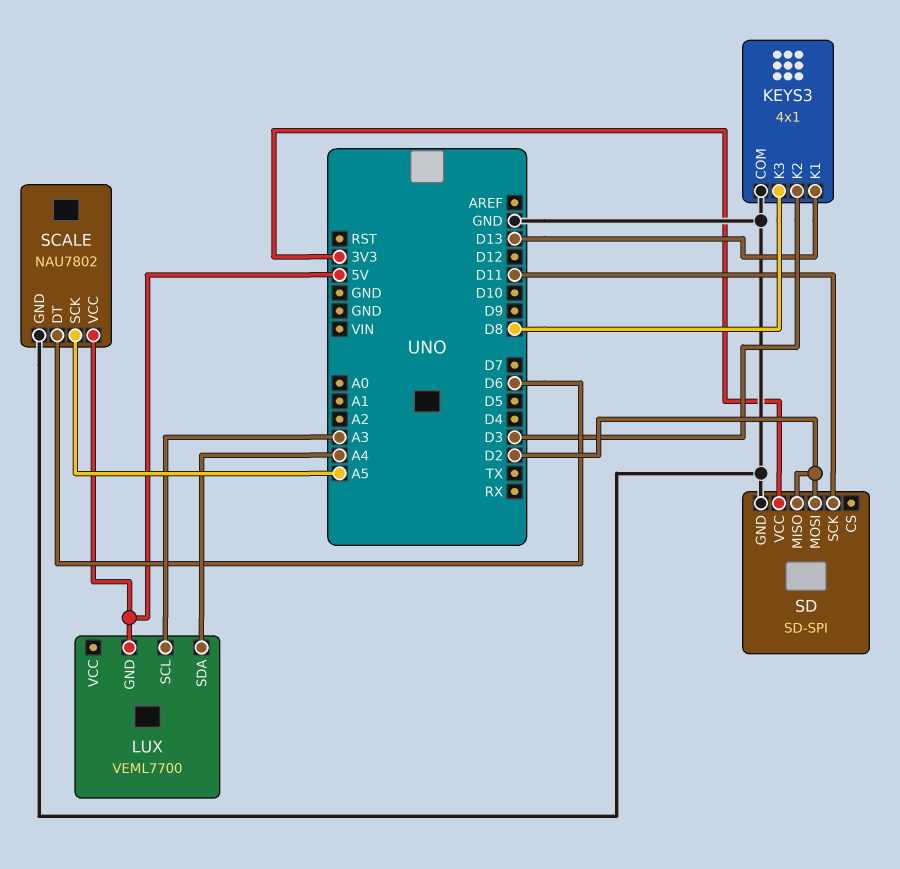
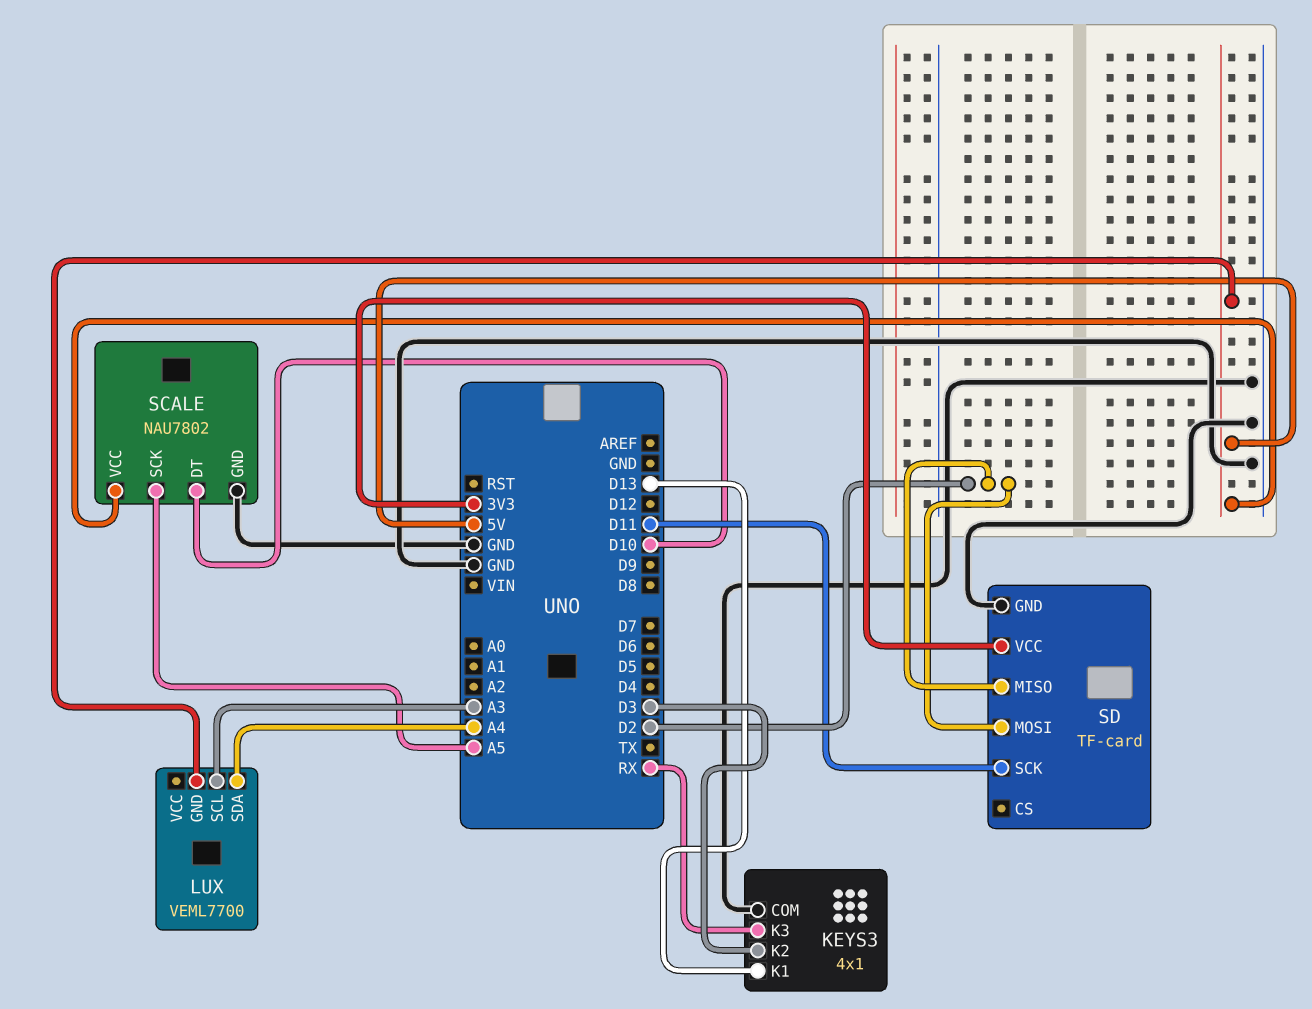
KEYS3 pin K3: D8 -> RX
SCALE pin DT: D6 -> D10
SD: SD-SPI -> TF-card

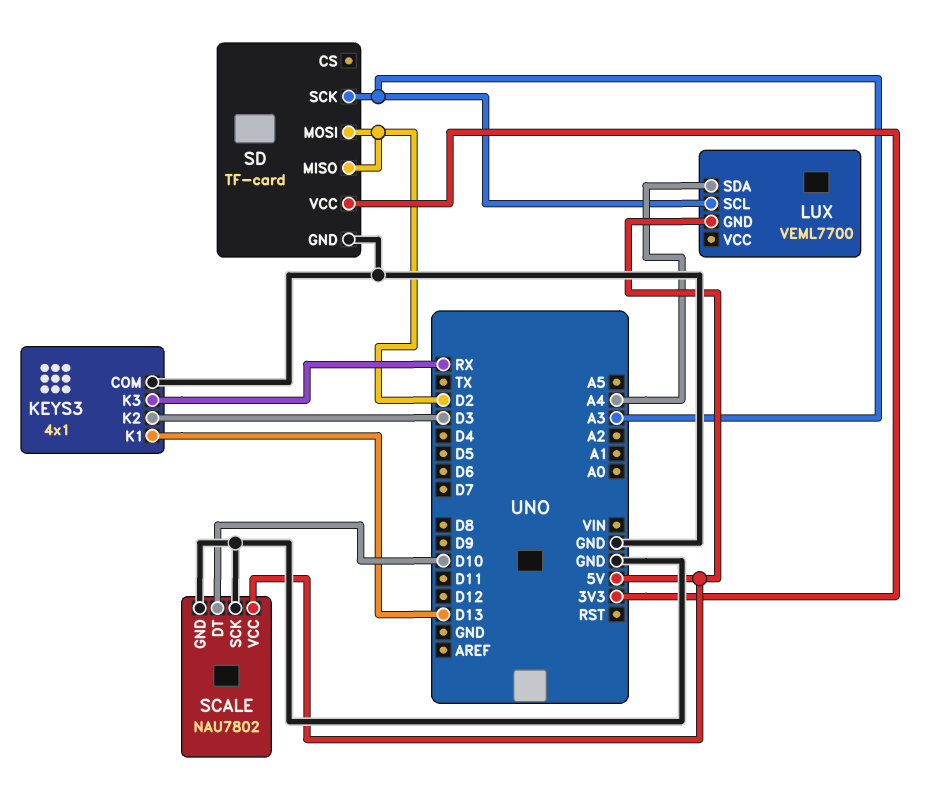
SCALE pin SCK: A5 -> GND
SD pin SCK: D11 -> A3

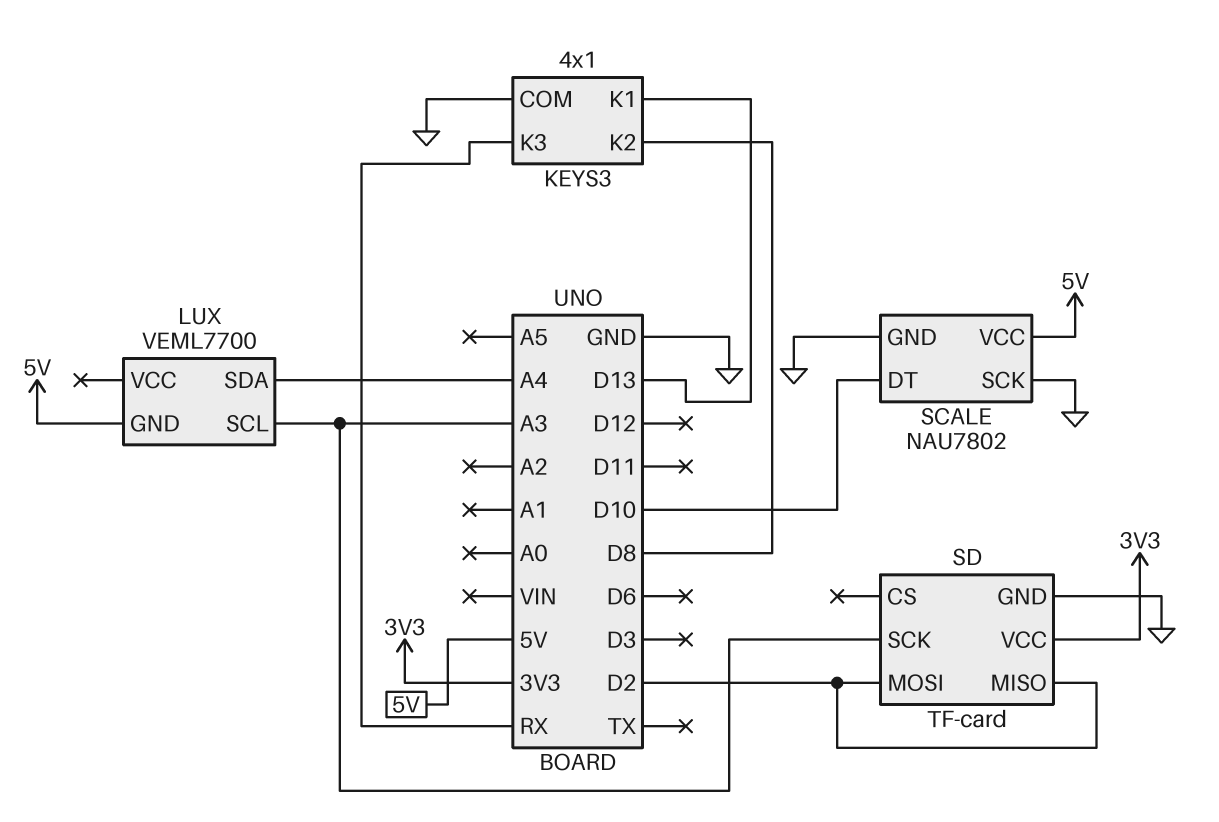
KEYS3 pin K2: D3 -> D8

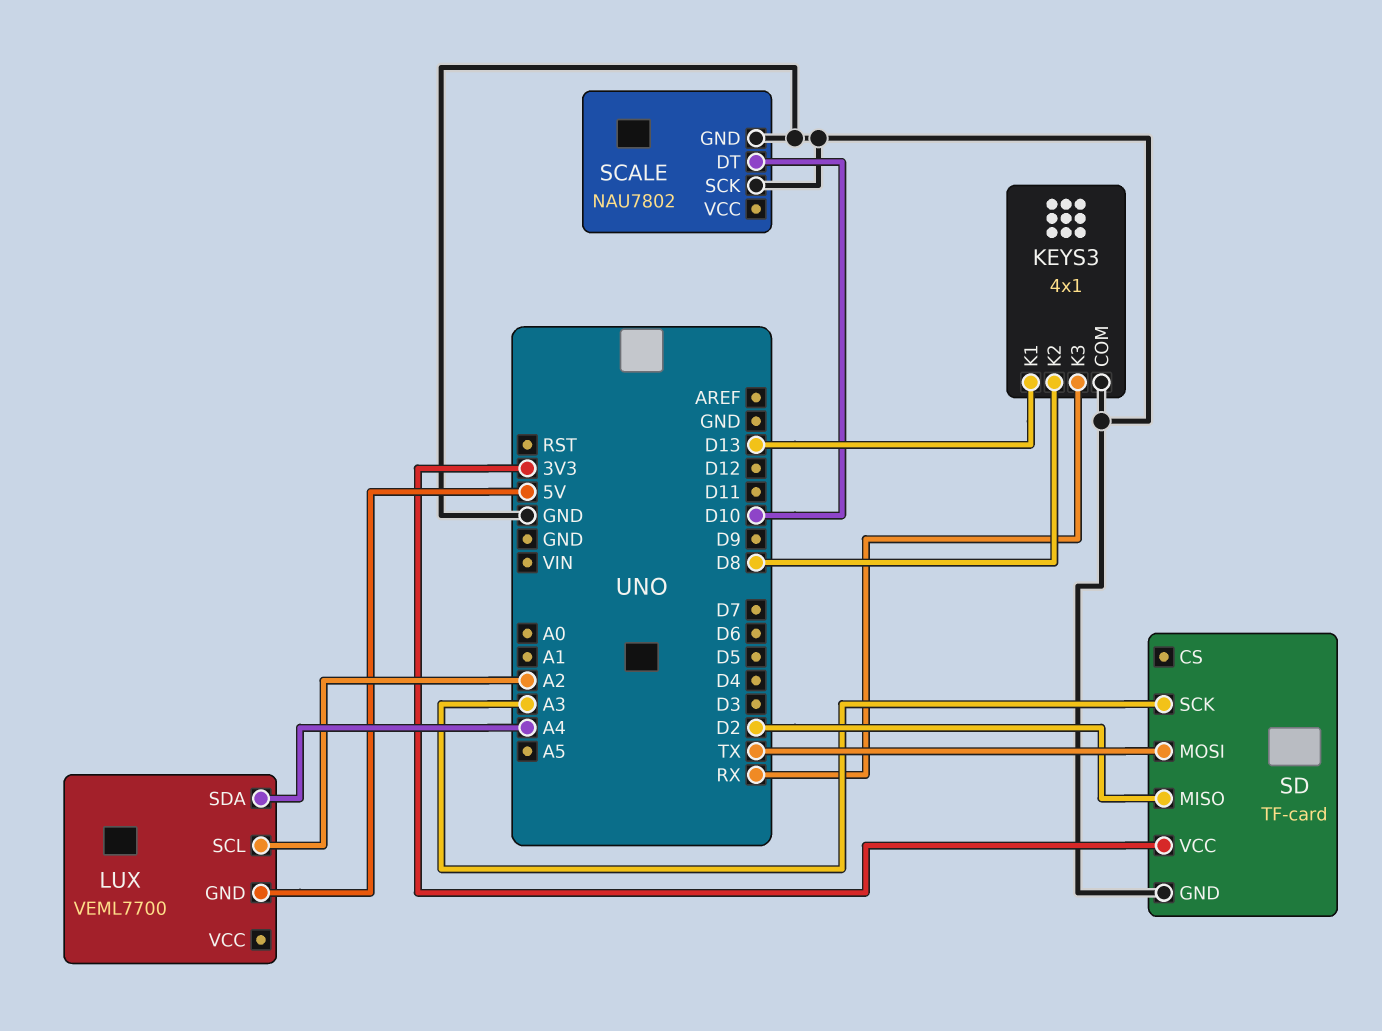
LUX pin SCL: A3 -> A2
SCALE pin VCC: 5V -> none
SD pin MOSI: D2 -> TX

